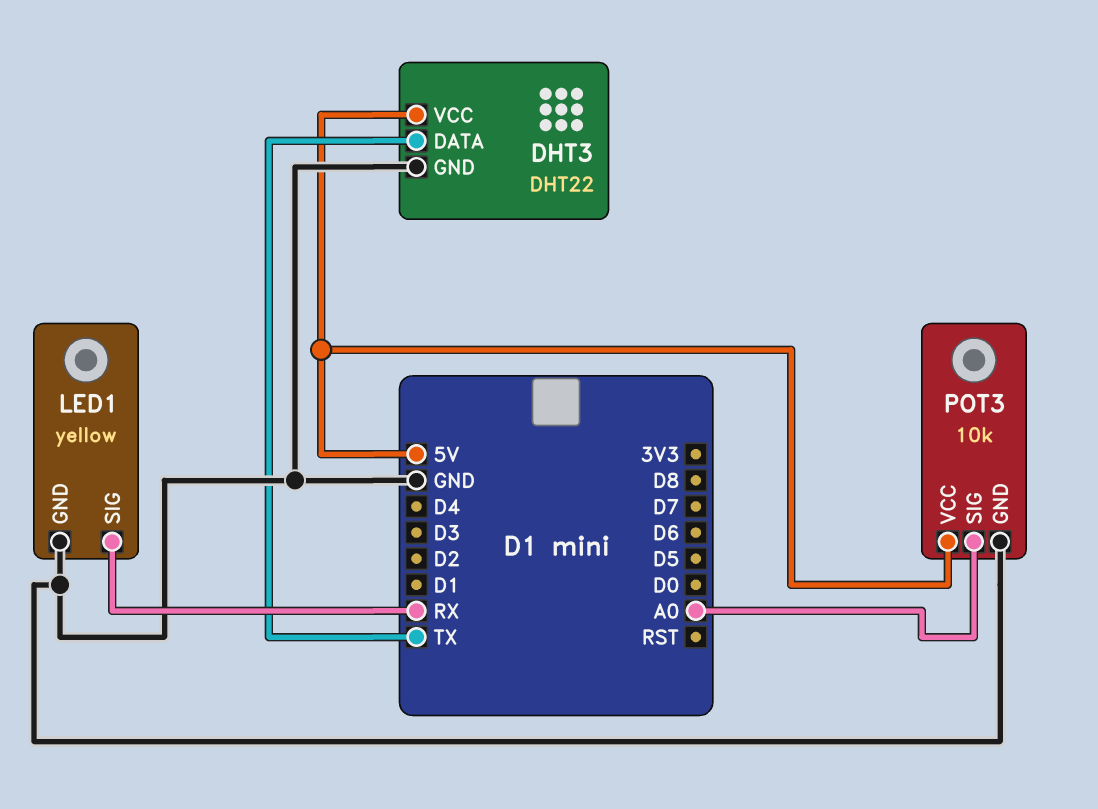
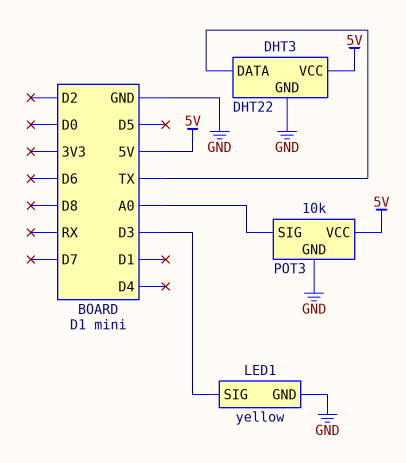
LED1 pin SIG: RX -> D3

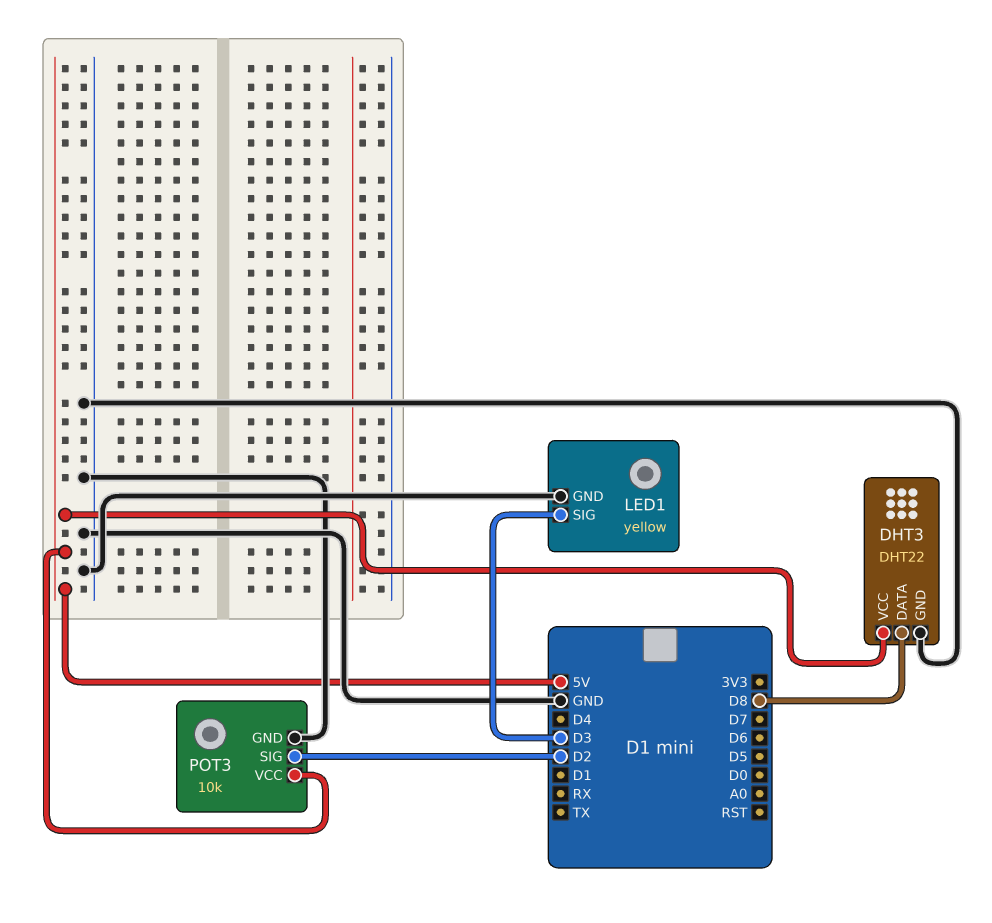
DHT3 pin DATA: TX -> D8
POT3 pin SIG: A0 -> D2

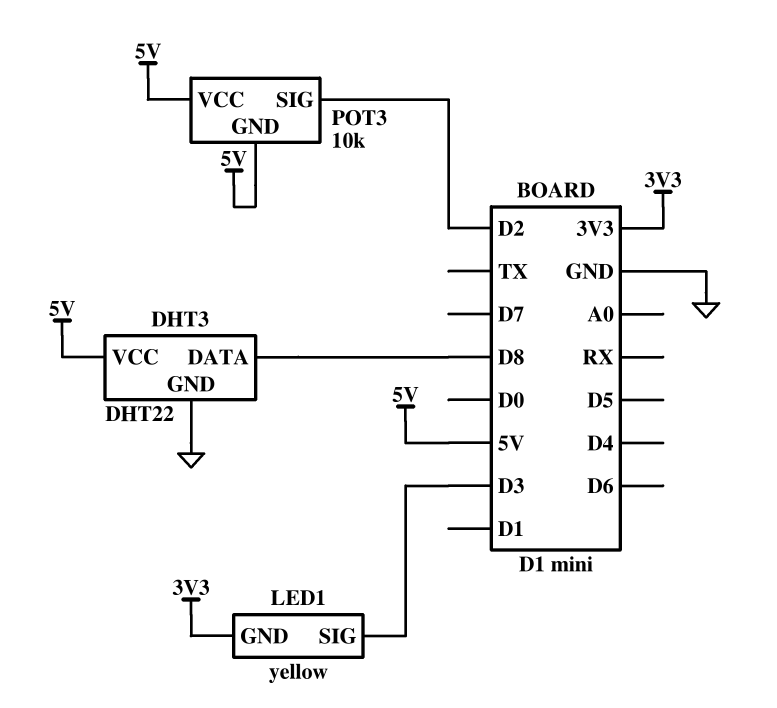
LED1 pin GND: GND -> 3V3
POT3 pin GND: GND -> 5V

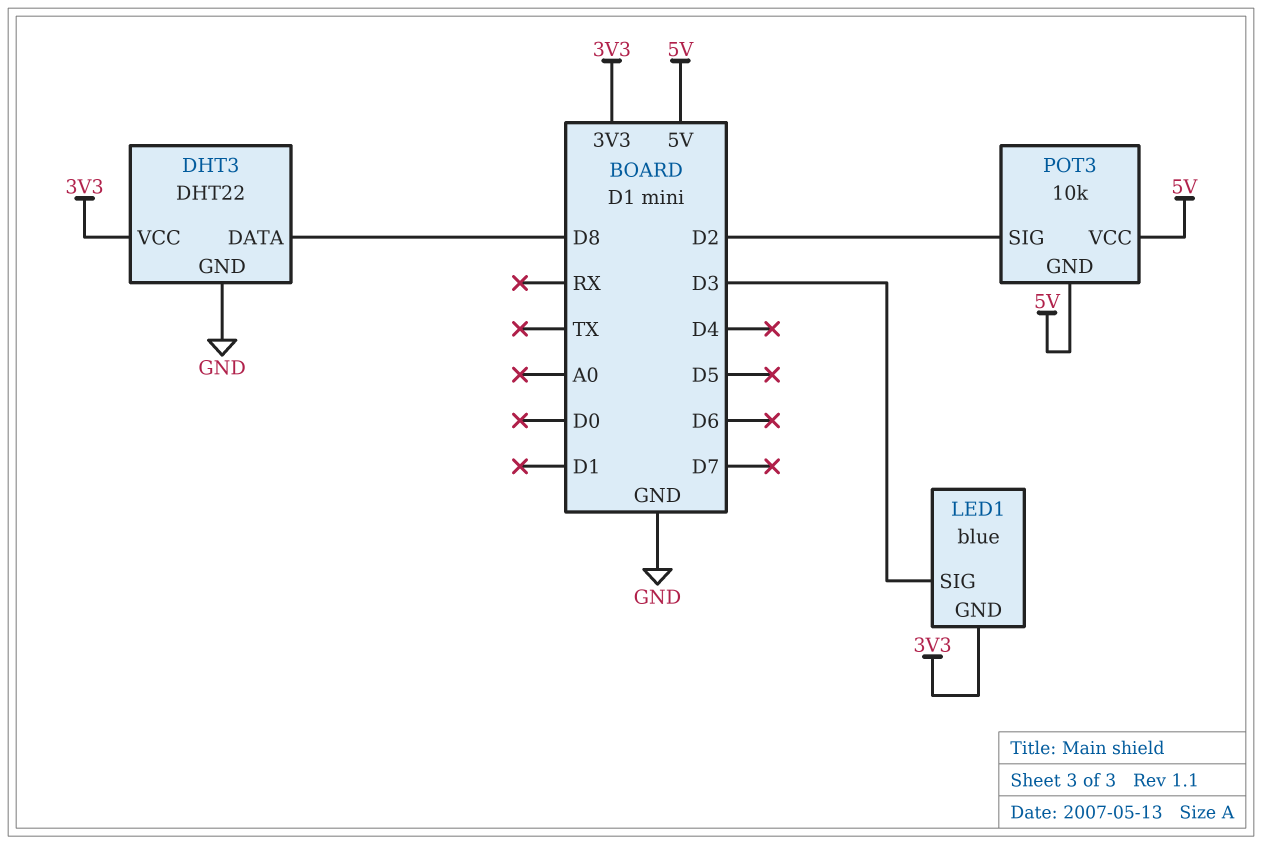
DHT3 pin VCC: 5V -> 3V3
LED1: yellow -> blue

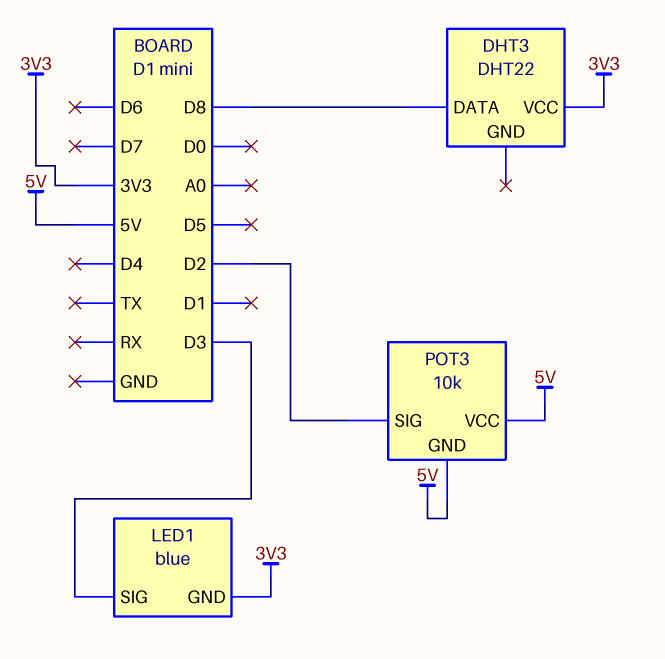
DHT3 pin GND: GND -> none

